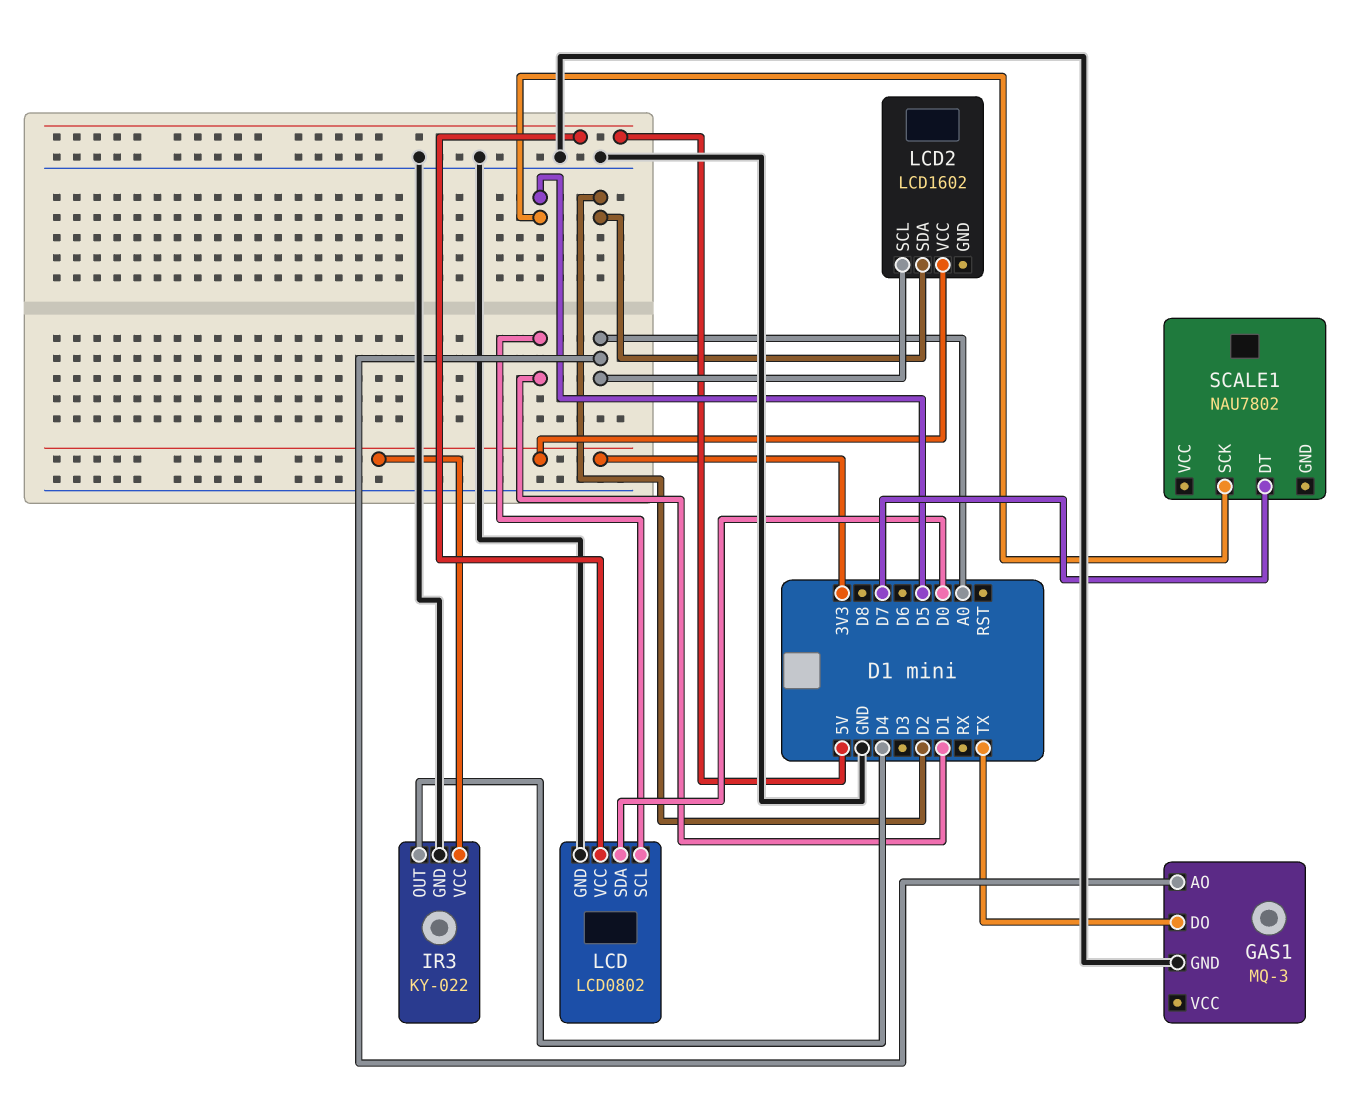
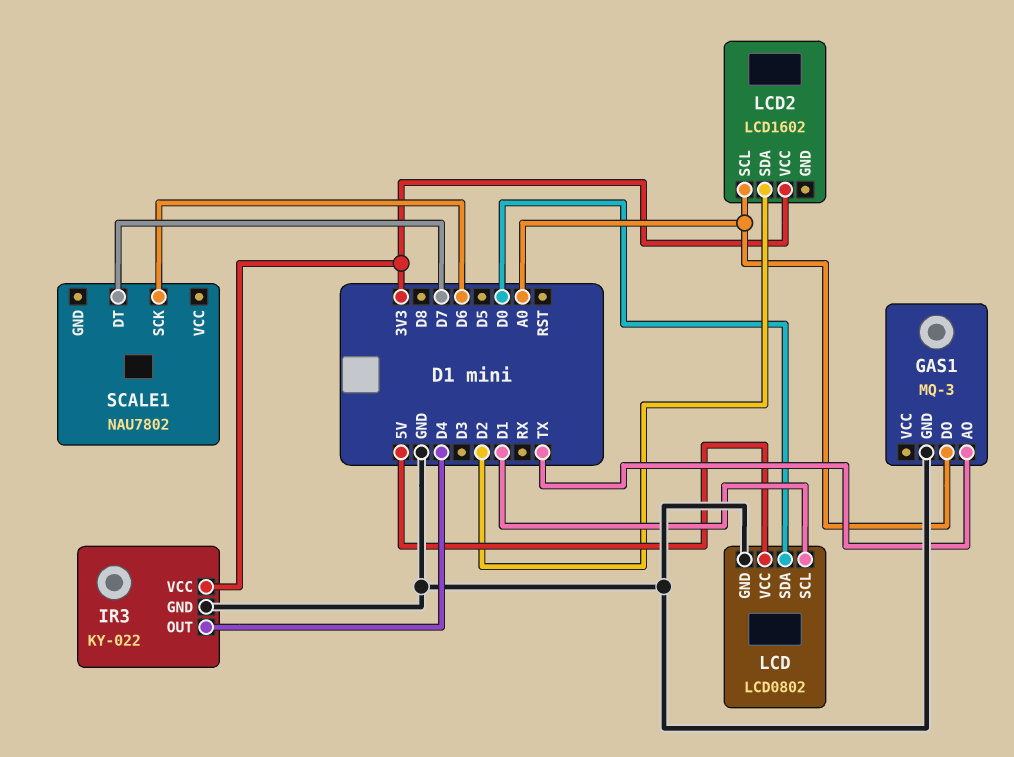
GAS1 pin AO: A0 -> TX
GAS1 pin DO: TX -> A0
SCALE1 pin SCK: D5 -> D6

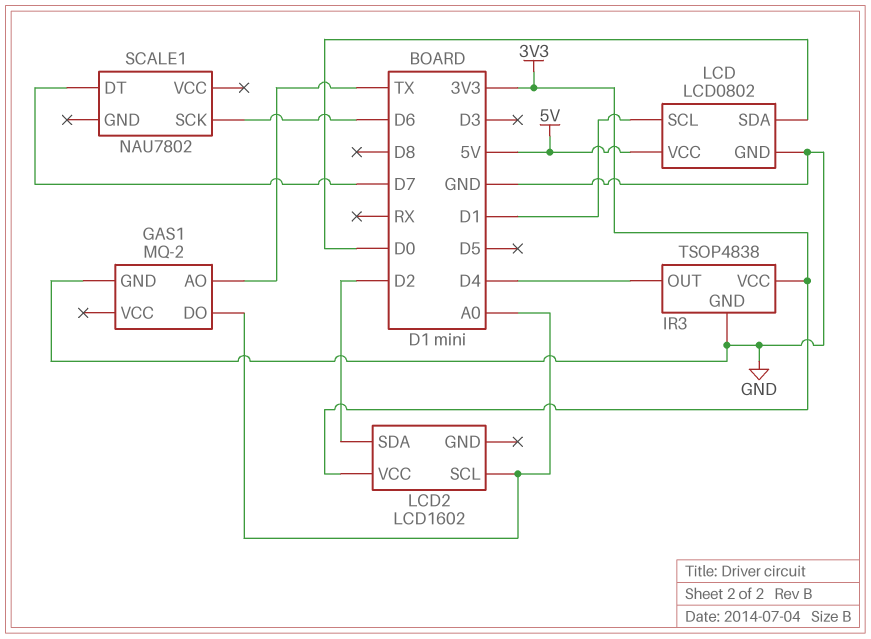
GAS1: MQ-3 -> MQ-2
IR3: KY-022 -> TSOP4838

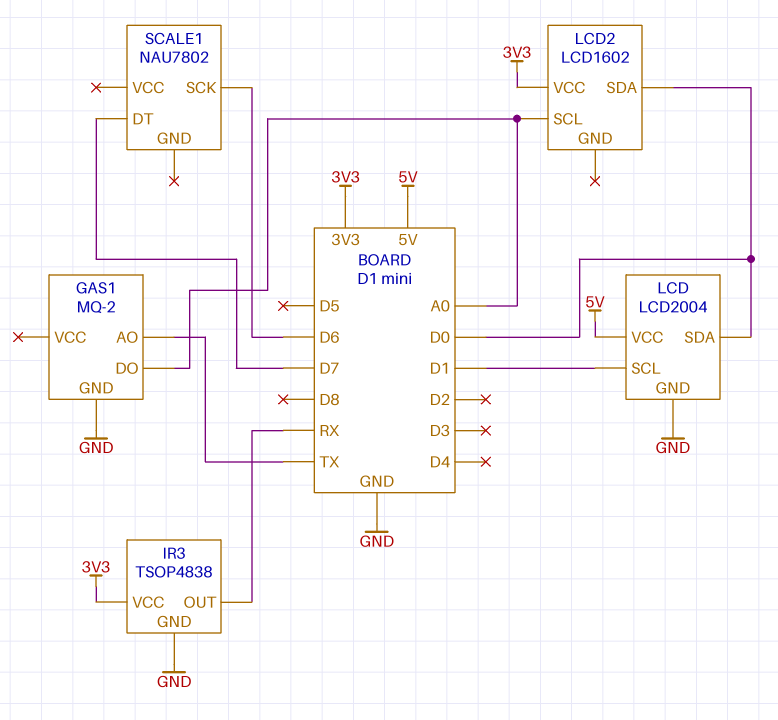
IR3 pin OUT: D4 -> RX
LCD: LCD0802 -> LCD2004
LCD2 pin SDA: D2 -> D0

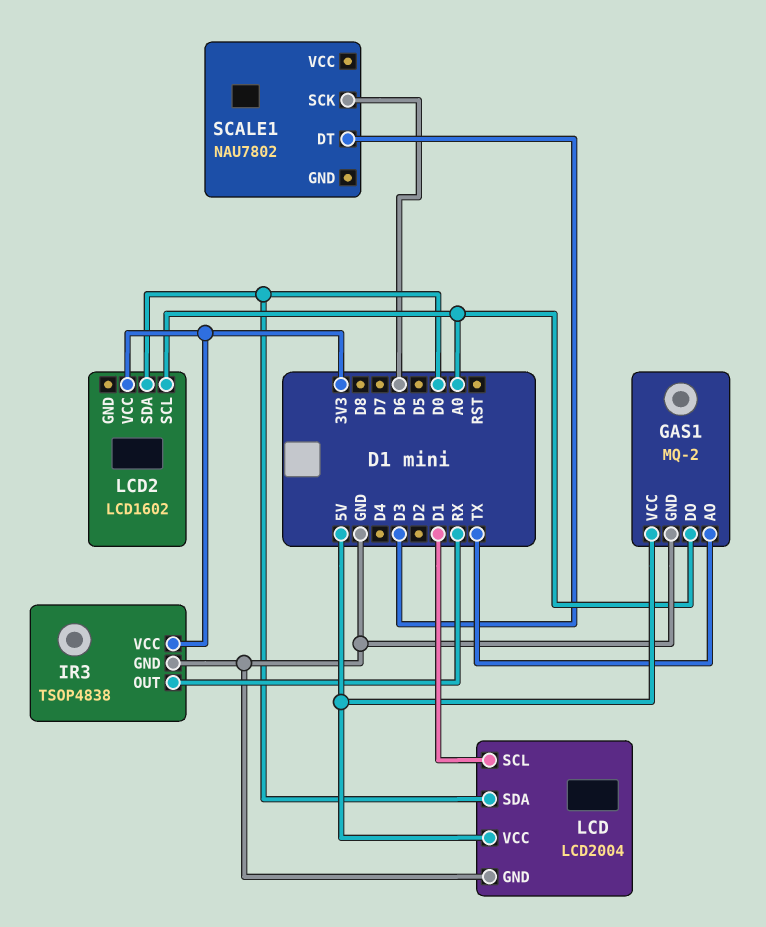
GAS1 pin VCC: none -> 5V
SCALE1 pin DT: D7 -> D3

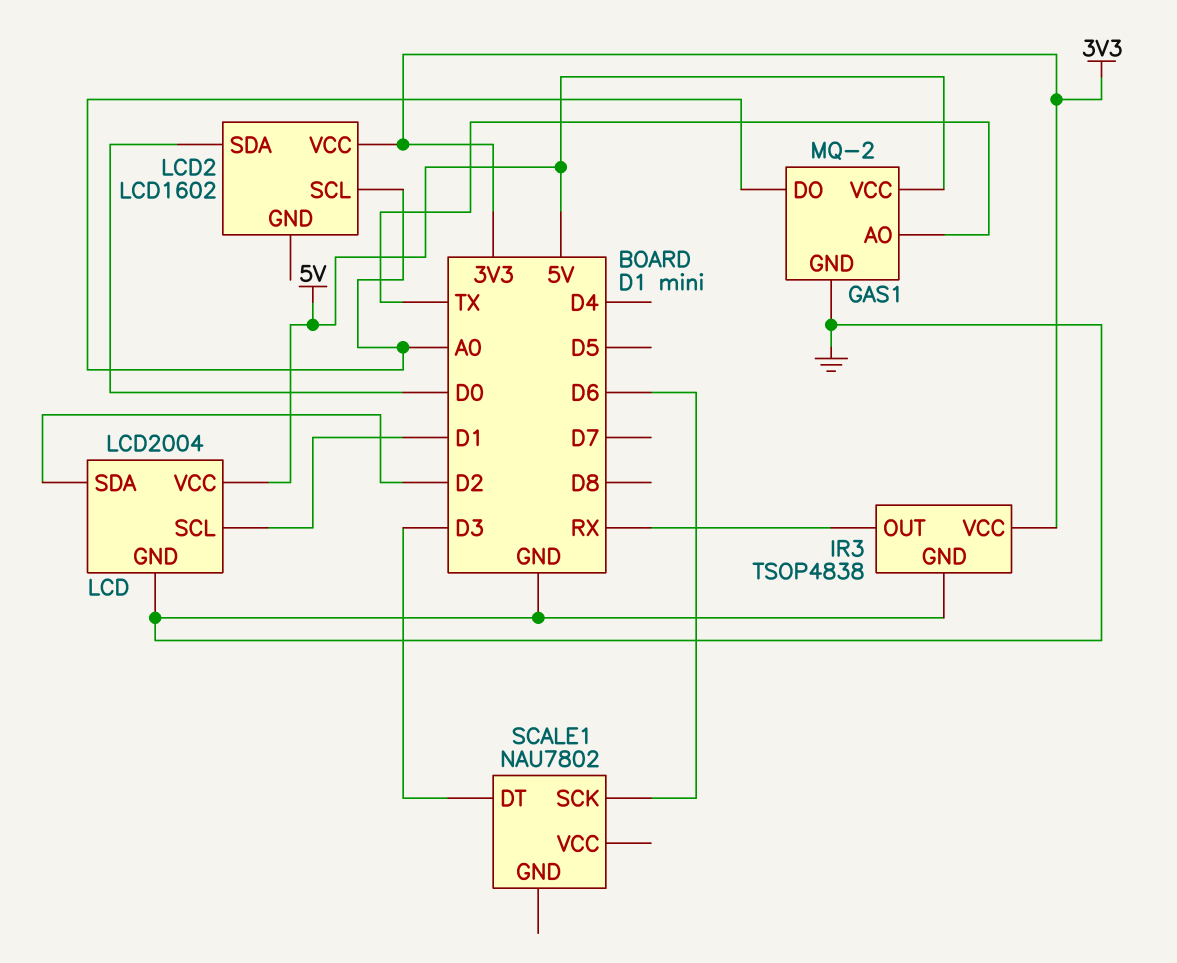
LCD pin SDA: D0 -> D2

